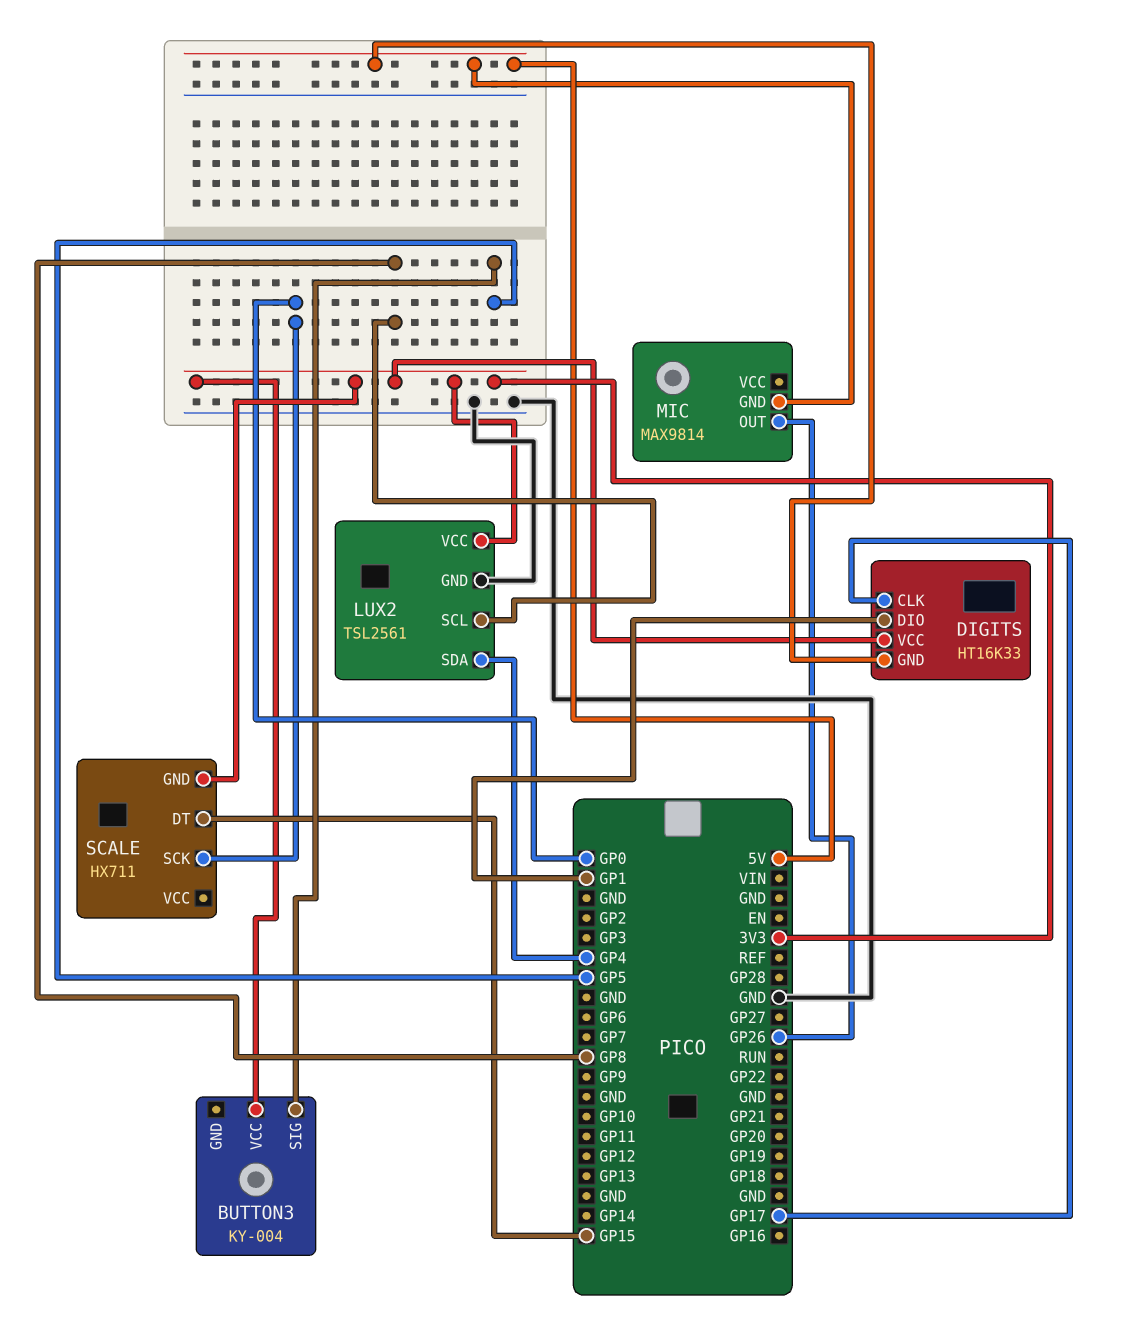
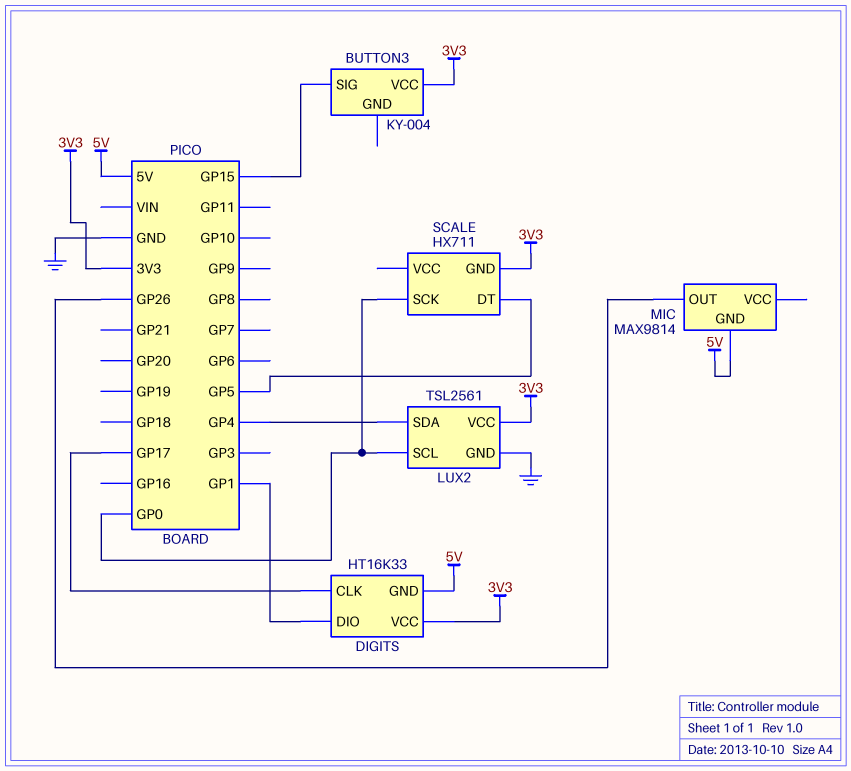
BUTTON3 pin SIG: GP5 -> GP15
LUX2 pin SCL: GP8 -> GP0
SCALE pin DT: GP15 -> GP5

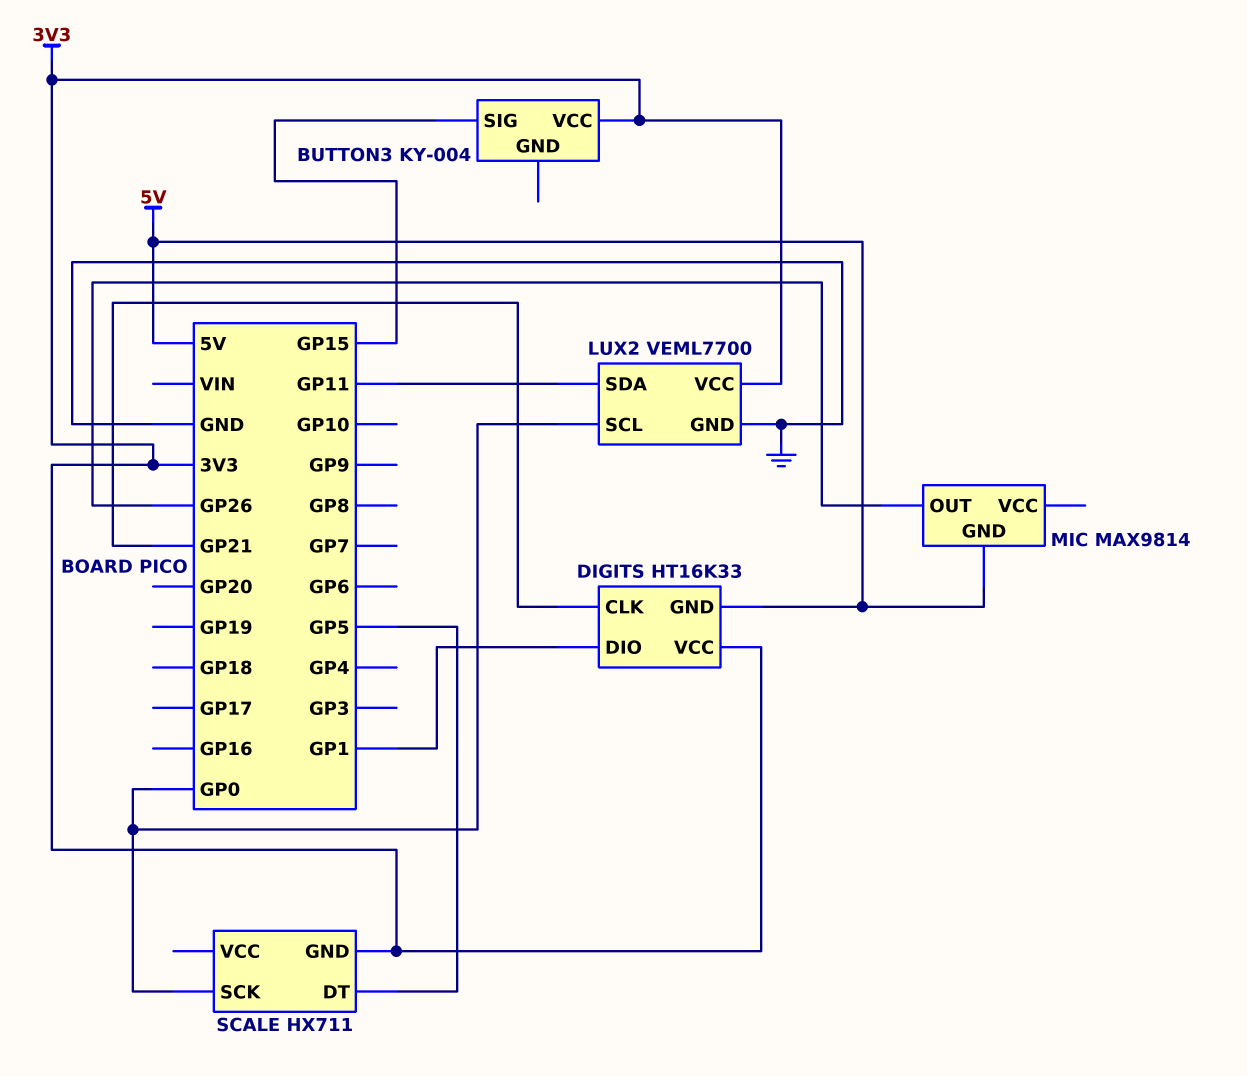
DIGITS pin CLK: GP17 -> GP21
LUX2: TSL2561 -> VEML7700
LUX2 pin SDA: GP4 -> GP11

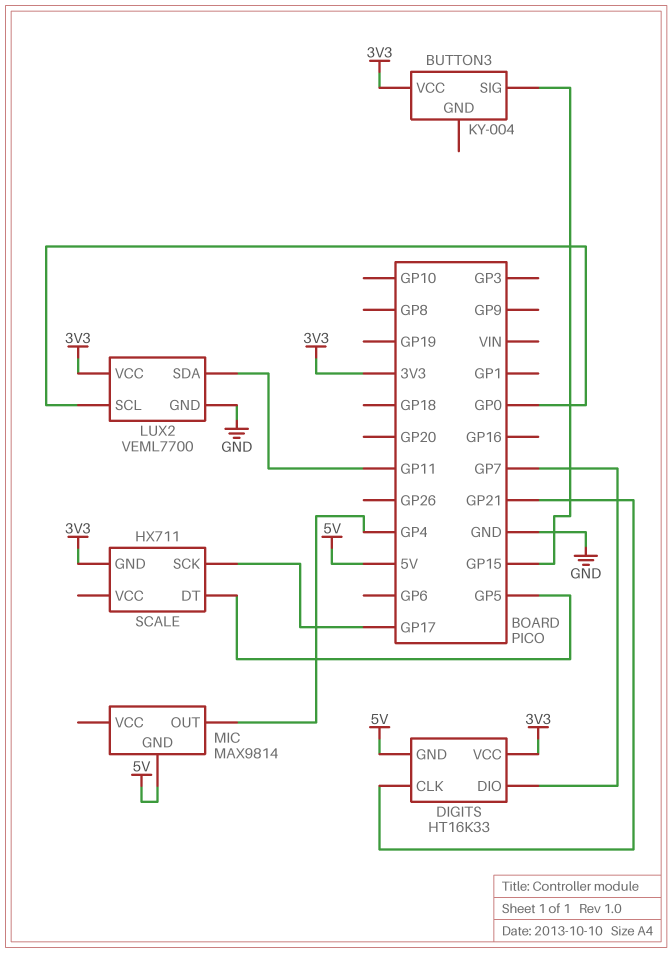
DIGITS pin DIO: GP1 -> GP7
MIC pin OUT: GP26 -> GP4
SCALE pin SCK: GP0 -> GP17

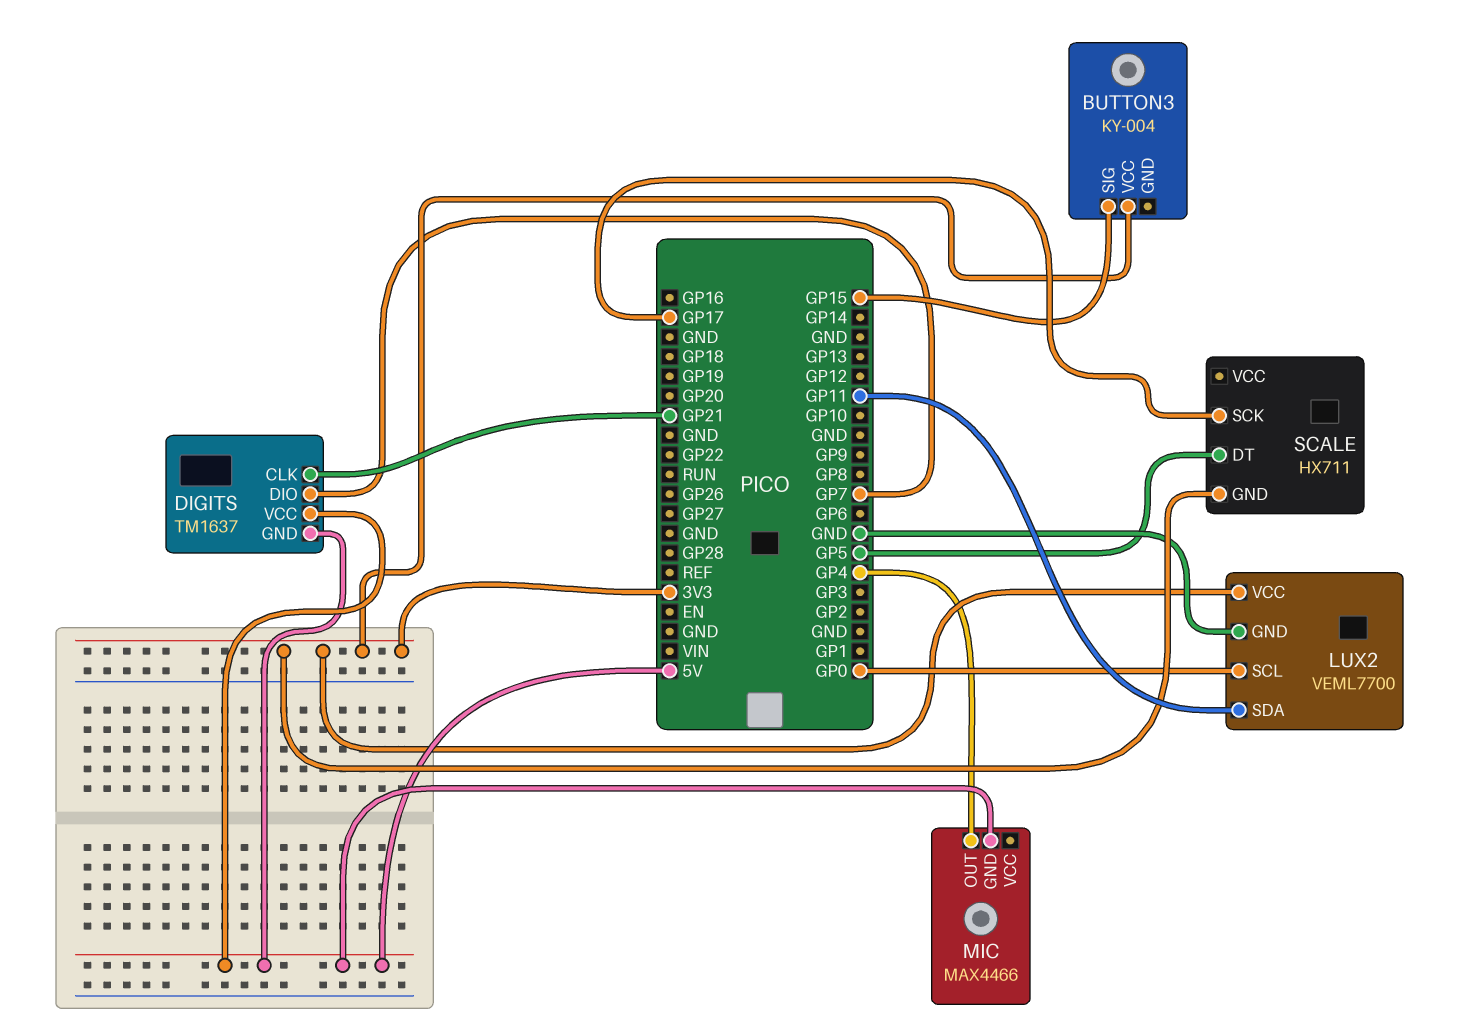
DIGITS: HT16K33 -> TM1637
DIGITS pin VCC: 3V3 -> 5V
MIC: MAX9814 -> MAX4466

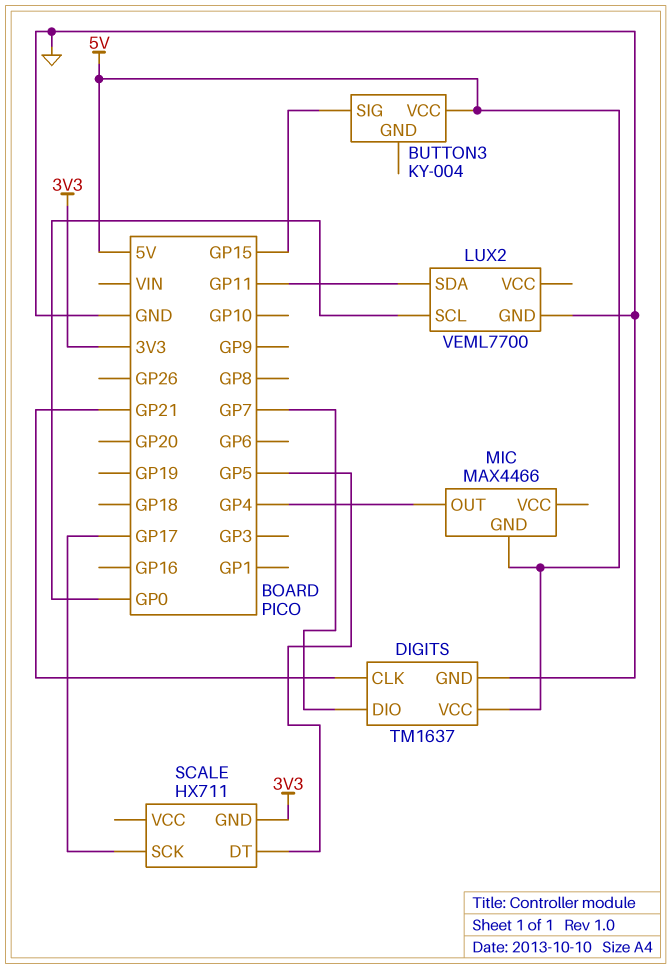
BUTTON3 pin VCC: 3V3 -> 5V
DIGITS pin GND: 5V -> GND
LUX2 pin VCC: 3V3 -> none

